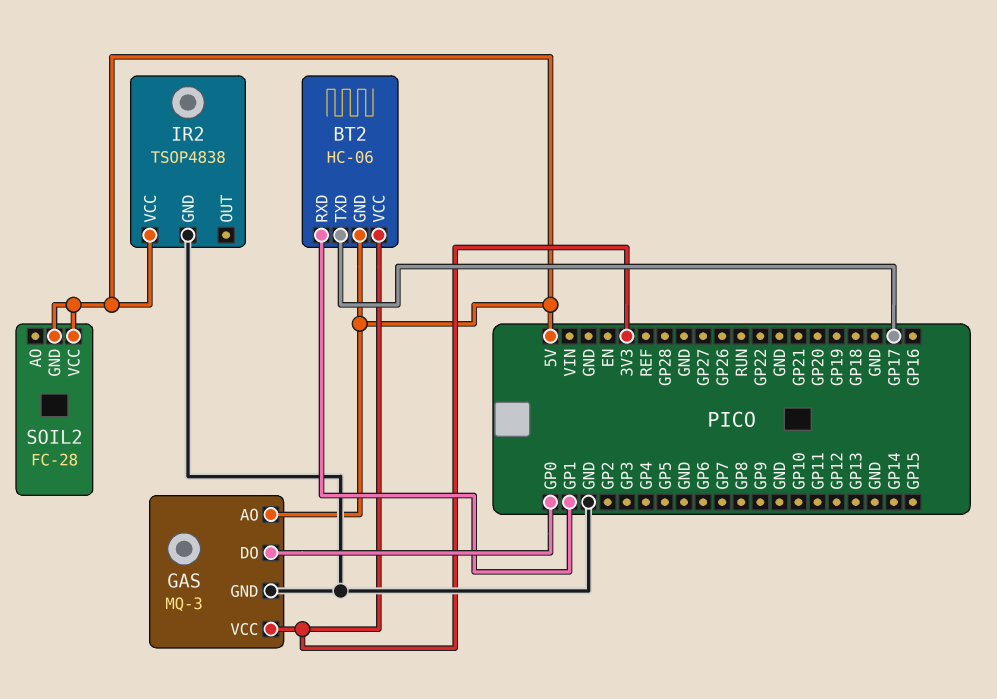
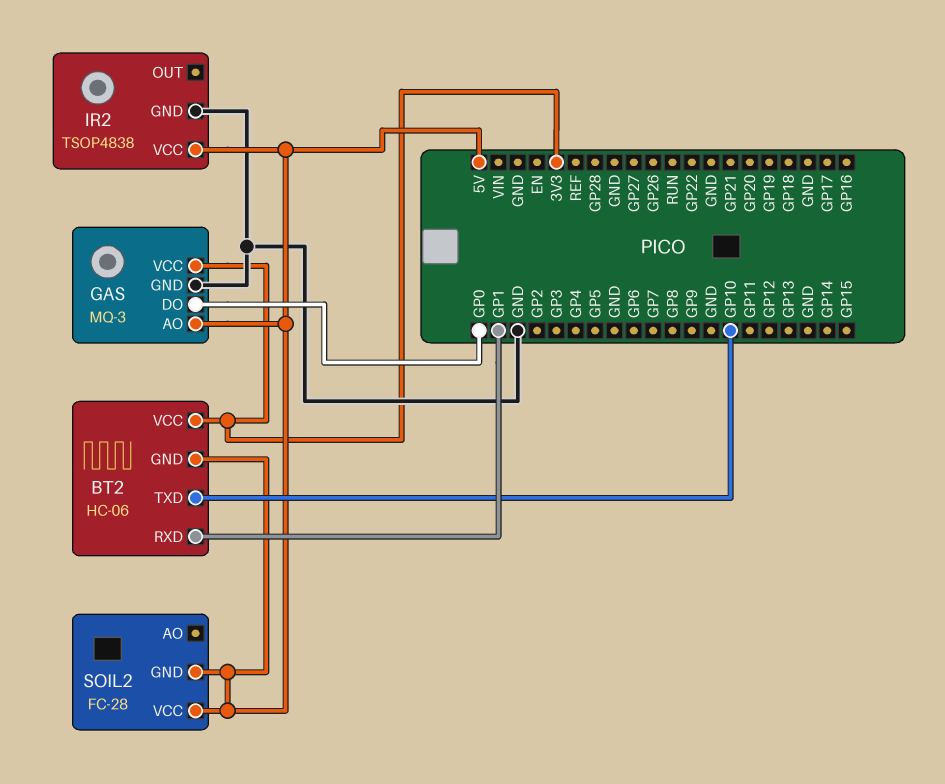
BT2 pin TXD: GP17 -> GP10

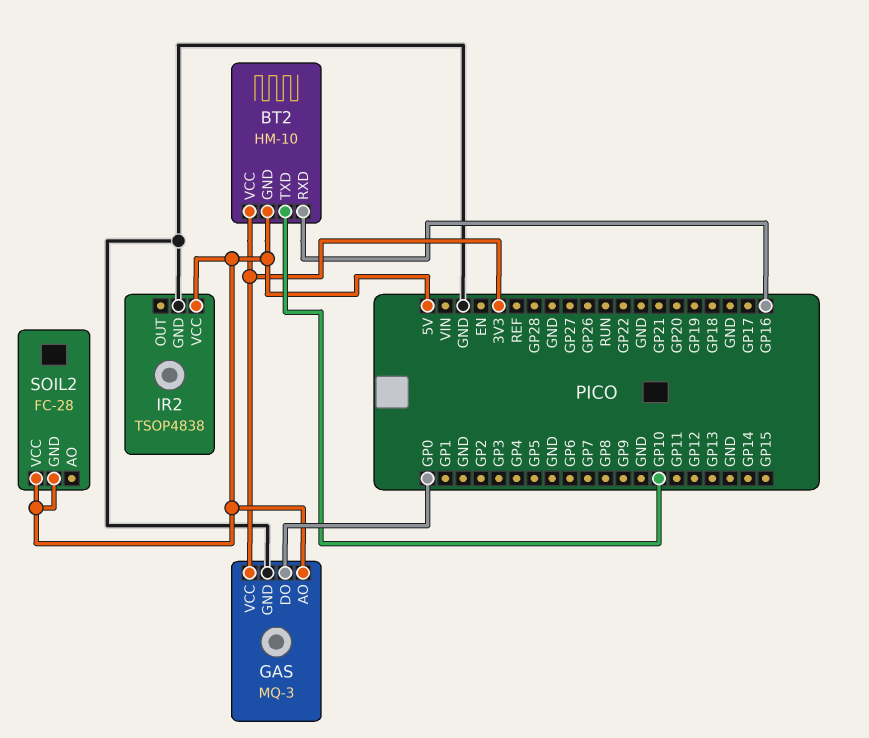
BT2: HC-06 -> HM-10
BT2 pin RXD: GP1 -> GP16

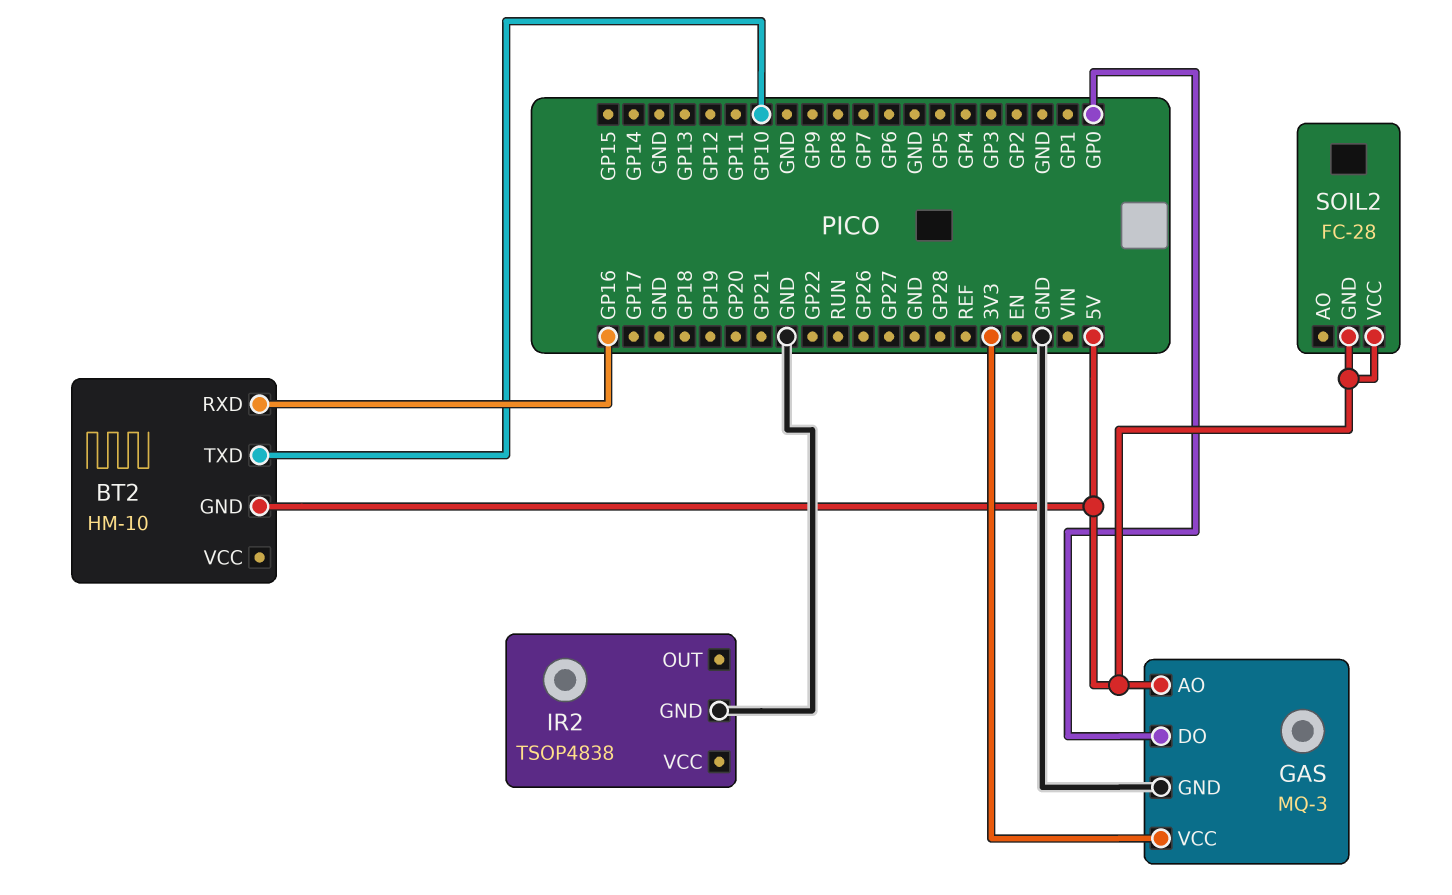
BT2 pin VCC: 3V3 -> none
IR2 pin VCC: 5V -> none

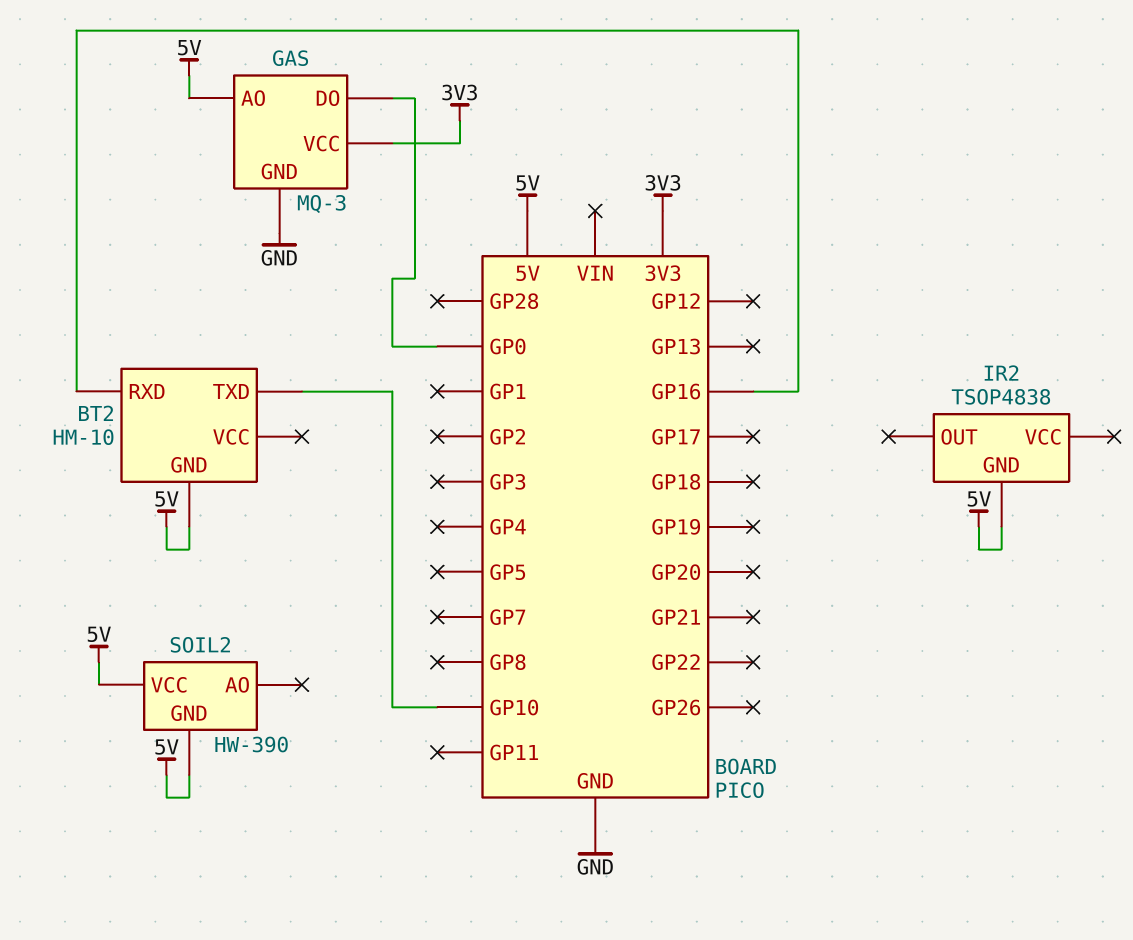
IR2 pin GND: GND -> 5V
SOIL2: FC-28 -> HW-390

